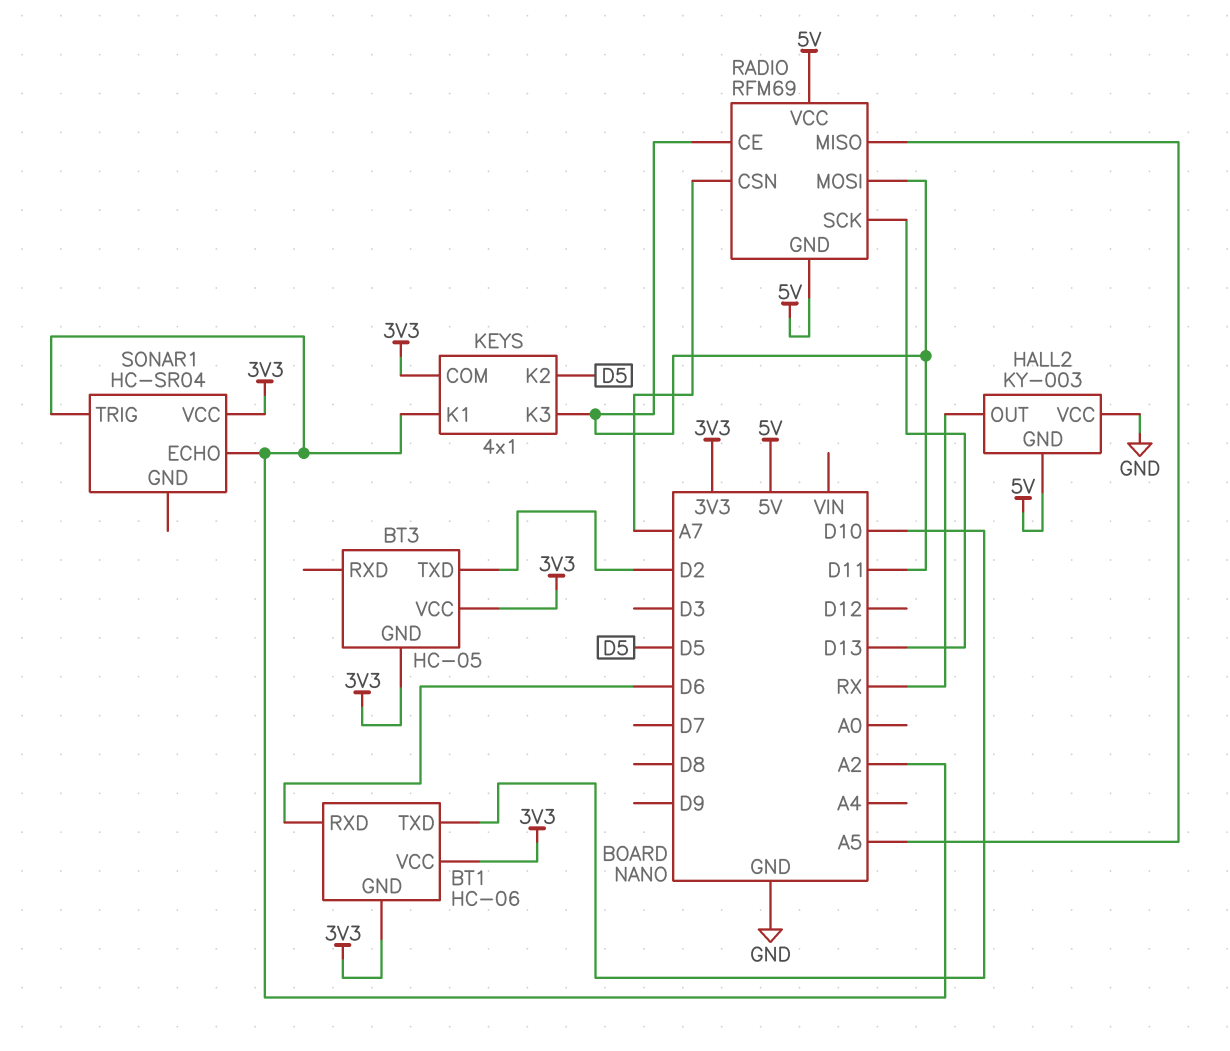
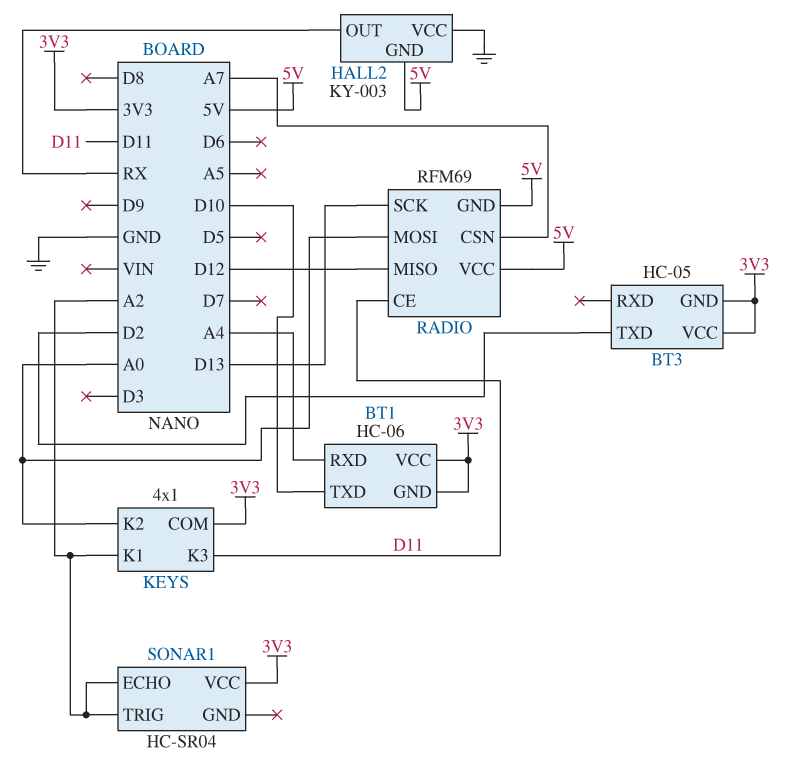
BT1 pin RXD: D6 -> A4
KEYS pin K2: D5 -> A0
RADIO pin MISO: A5 -> D12
RADIO pin MOSI: D11 -> A0

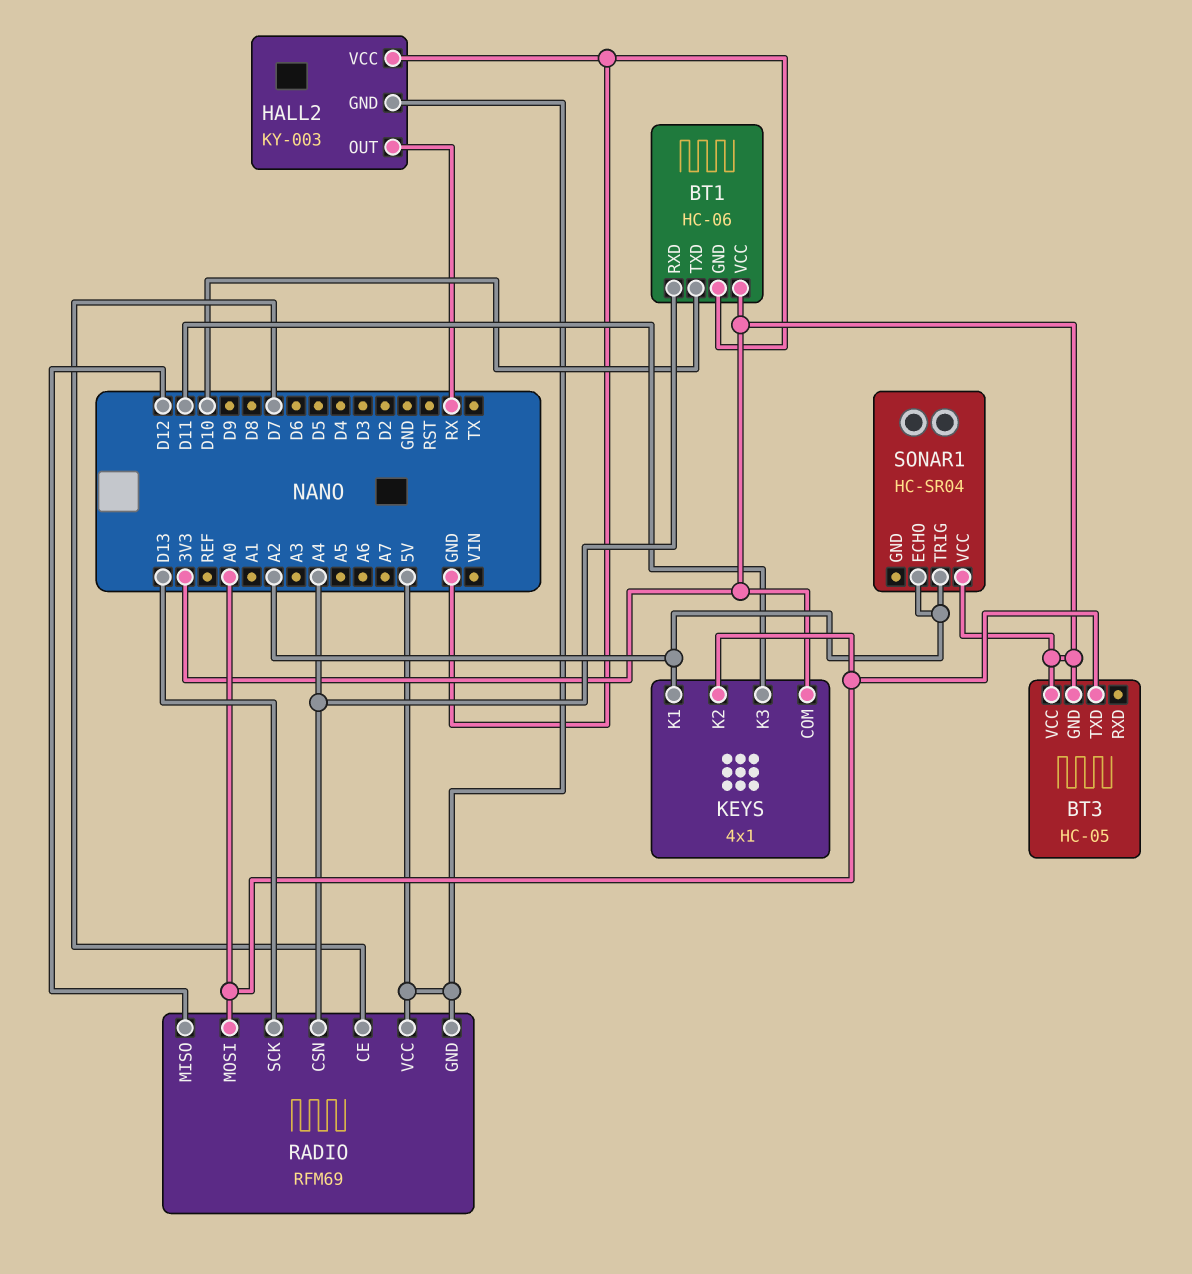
BT1 pin GND: 3V3 -> GND
BT3 pin TXD: D2 -> A0
RADIO pin CE: D11 -> D7
RADIO pin CSN: A7 -> A4

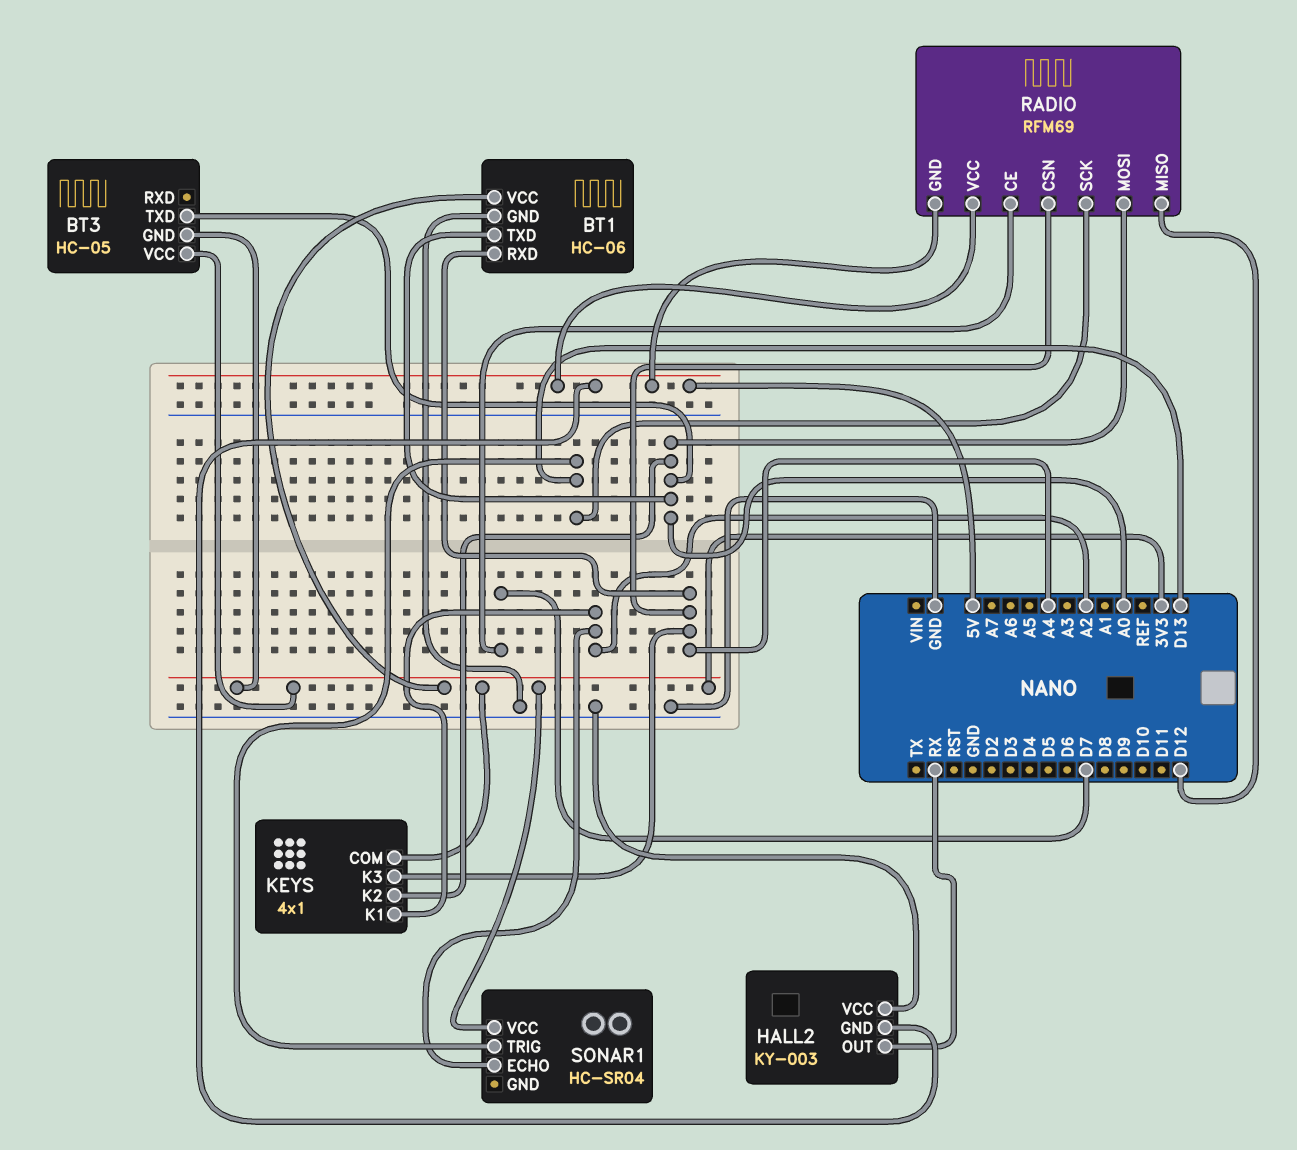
BT1 pin TXD: D10 -> A0
KEYS pin K3: D11 -> A4
SONAR1 pin TRIG: A2 -> D13

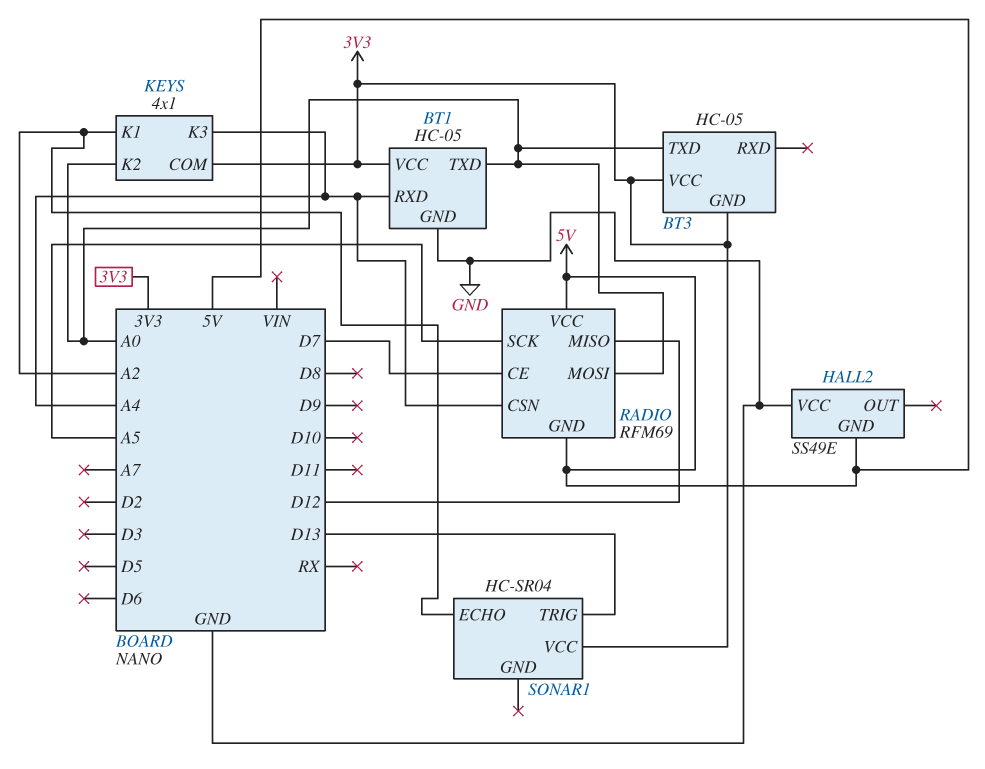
BT1: HC-06 -> HC-05
HALL2: KY-003 -> SS49E
HALL2 pin OUT: RX -> none
RADIO pin SCK: D13 -> A5

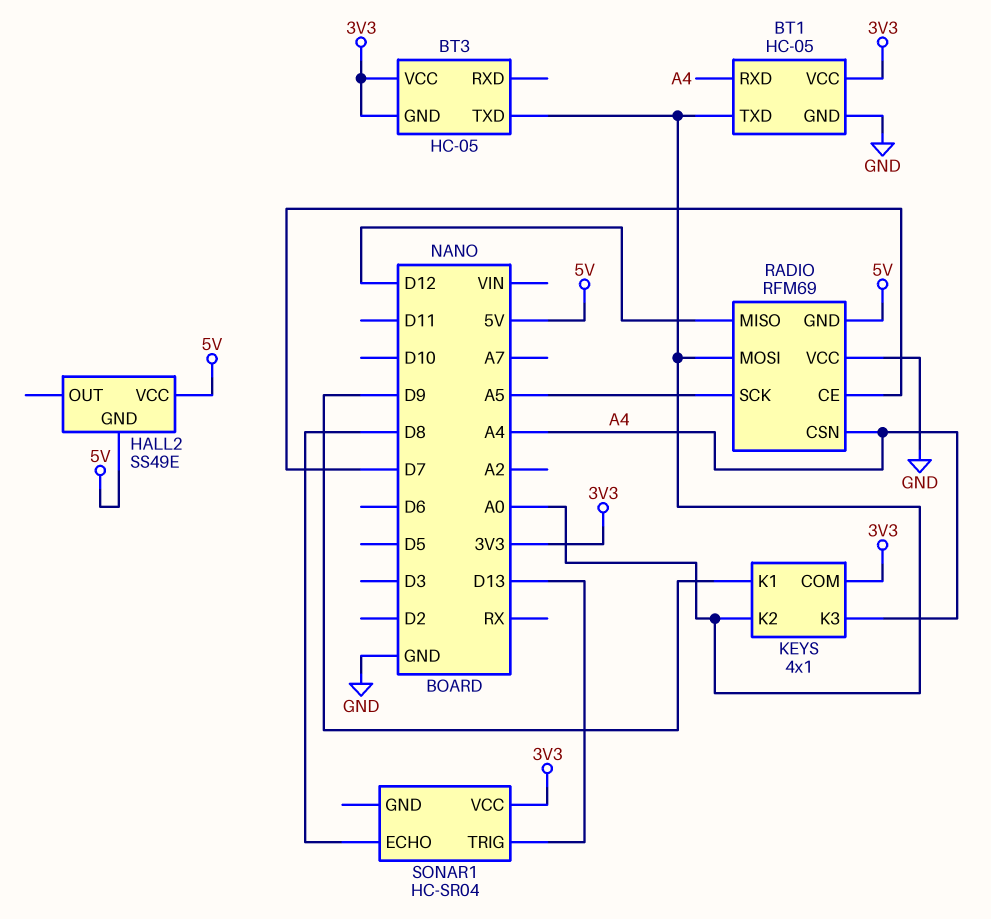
HALL2 pin VCC: GND -> 5V
KEYS pin K1: A2 -> D9
RADIO pin VCC: 5V -> GND
SONAR1 pin ECHO: A2 -> D8

